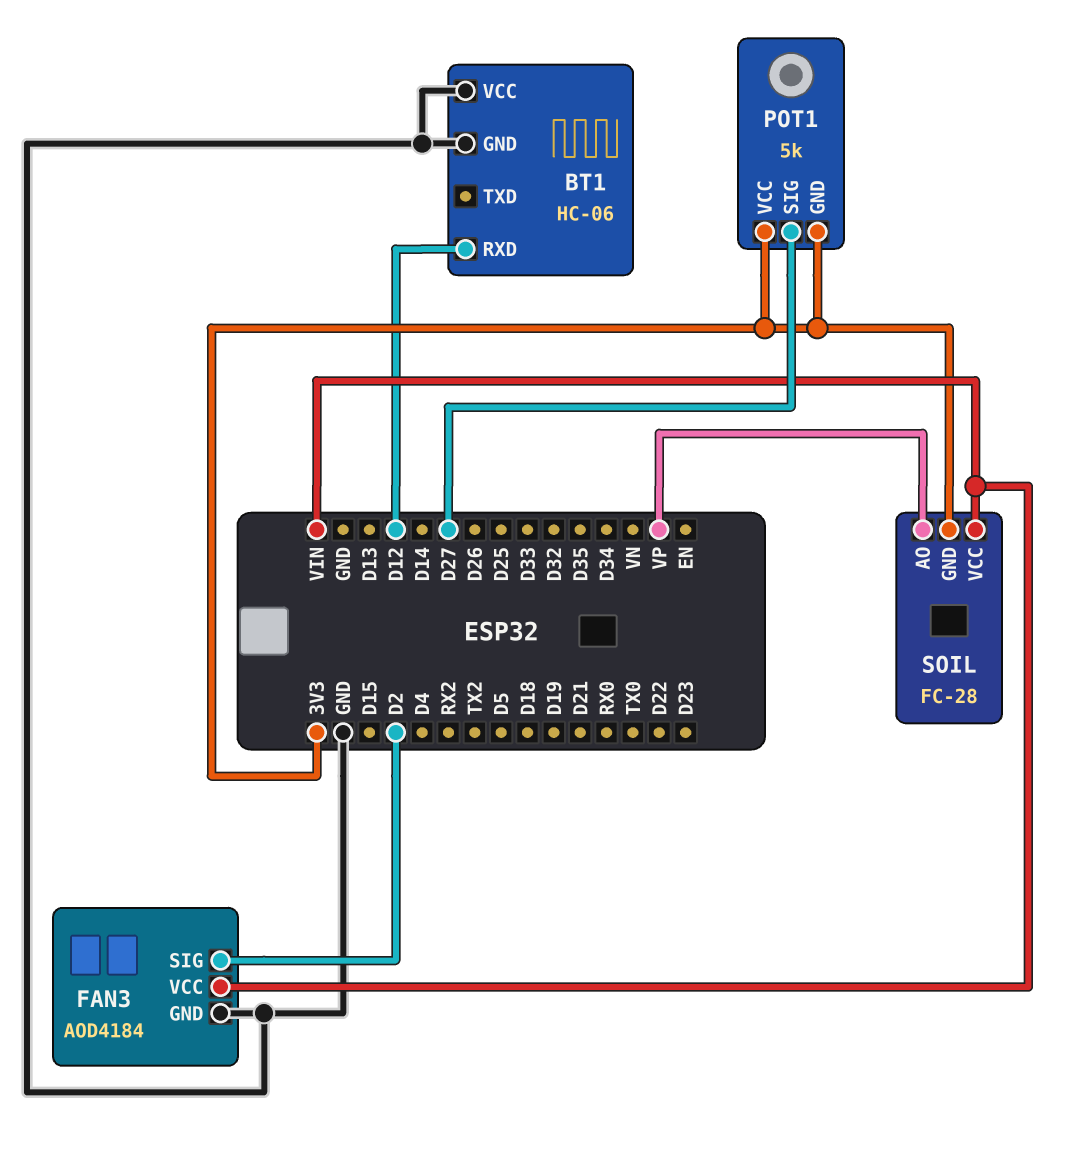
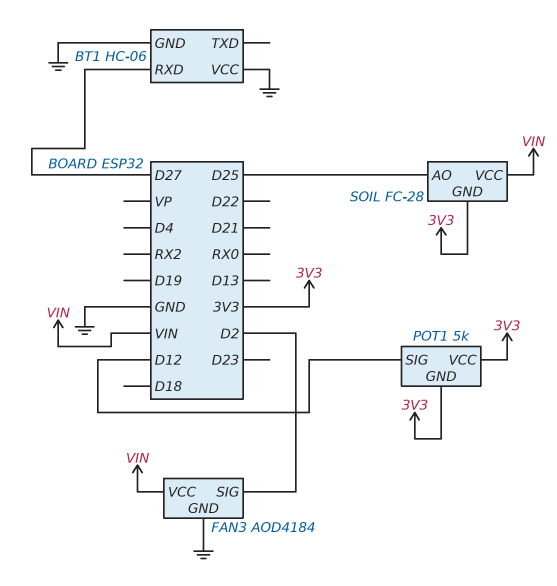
BT1 pin RXD: D12 -> D27
POT1 pin SIG: D27 -> D12
SOIL pin AO: VP -> D25

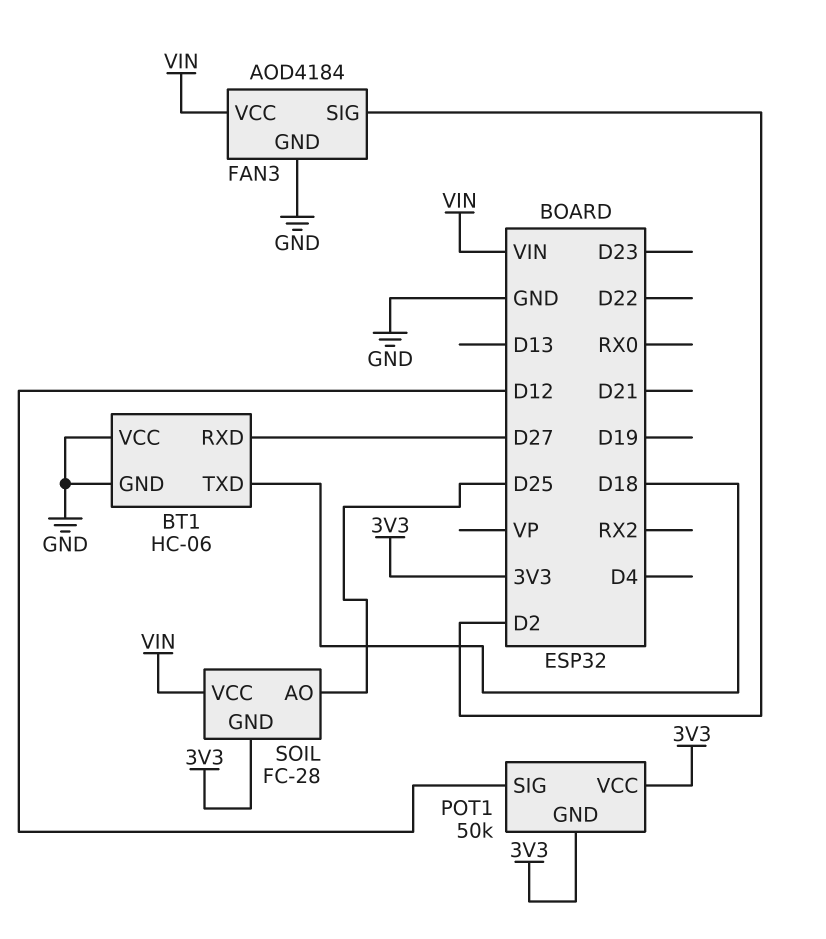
BT1 pin TXD: none -> D18
POT1: 5k -> 50k

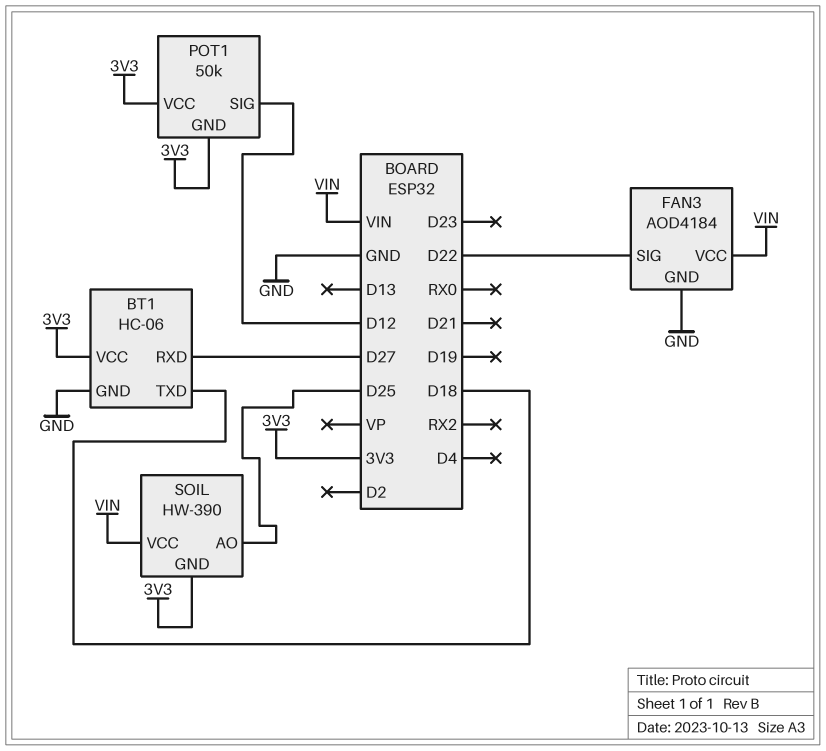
BT1 pin VCC: GND -> 3V3
FAN3 pin SIG: D2 -> D22
SOIL: FC-28 -> HW-390

